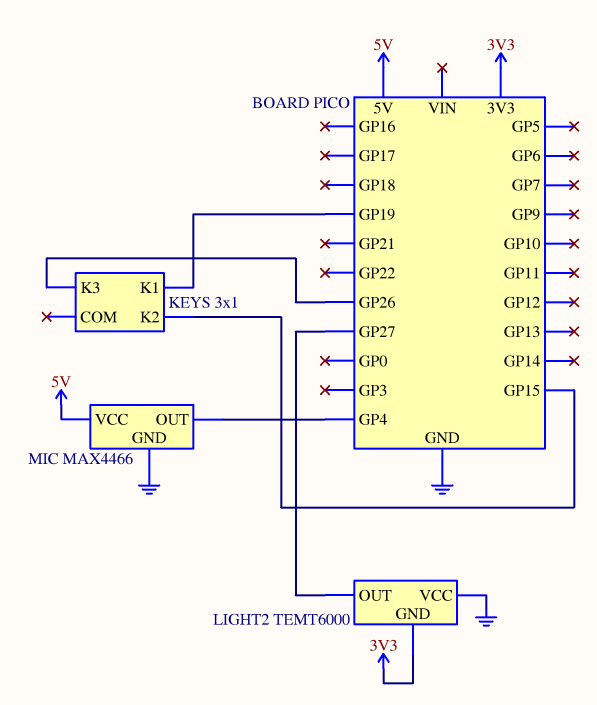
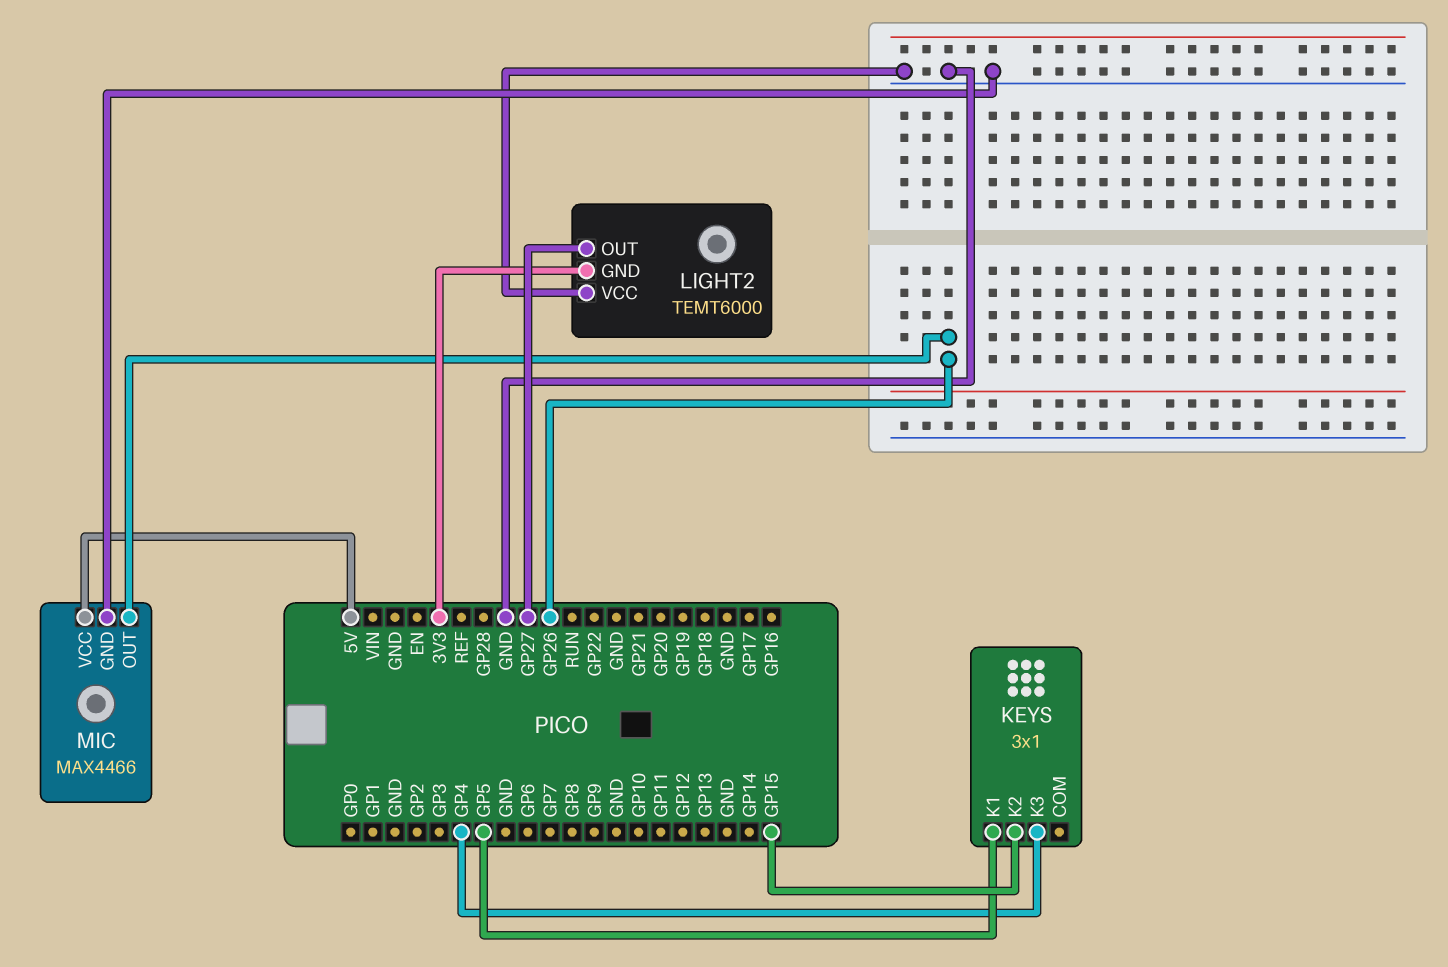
KEYS pin K1: GP19 -> GP5
KEYS pin K3: GP26 -> GP4
MIC pin OUT: GP4 -> GP26

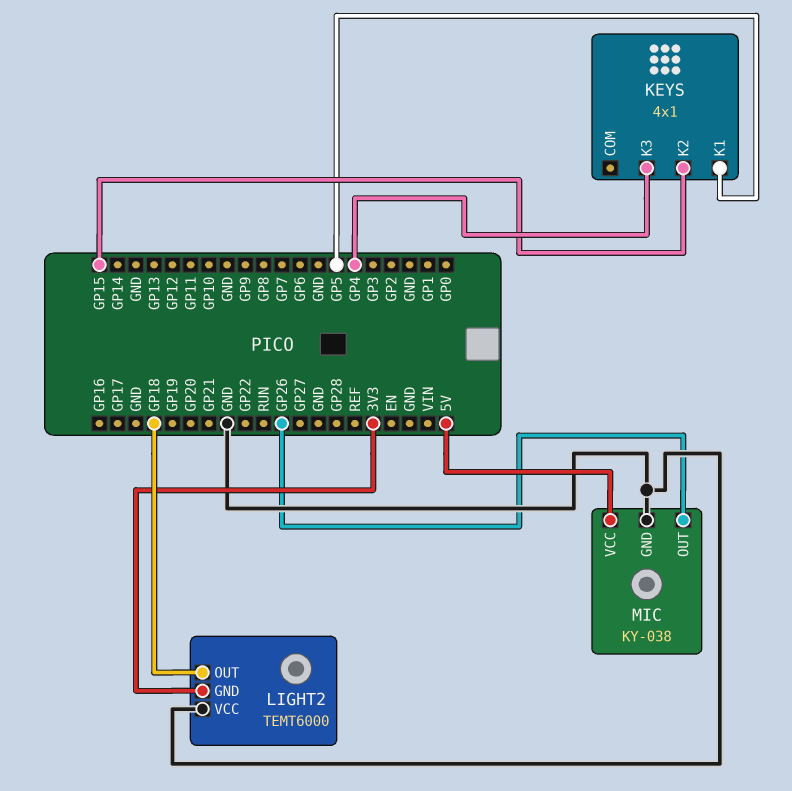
KEYS: 3x1 -> 4x1
LIGHT2 pin OUT: GP27 -> GP18
MIC: MAX4466 -> KY-038

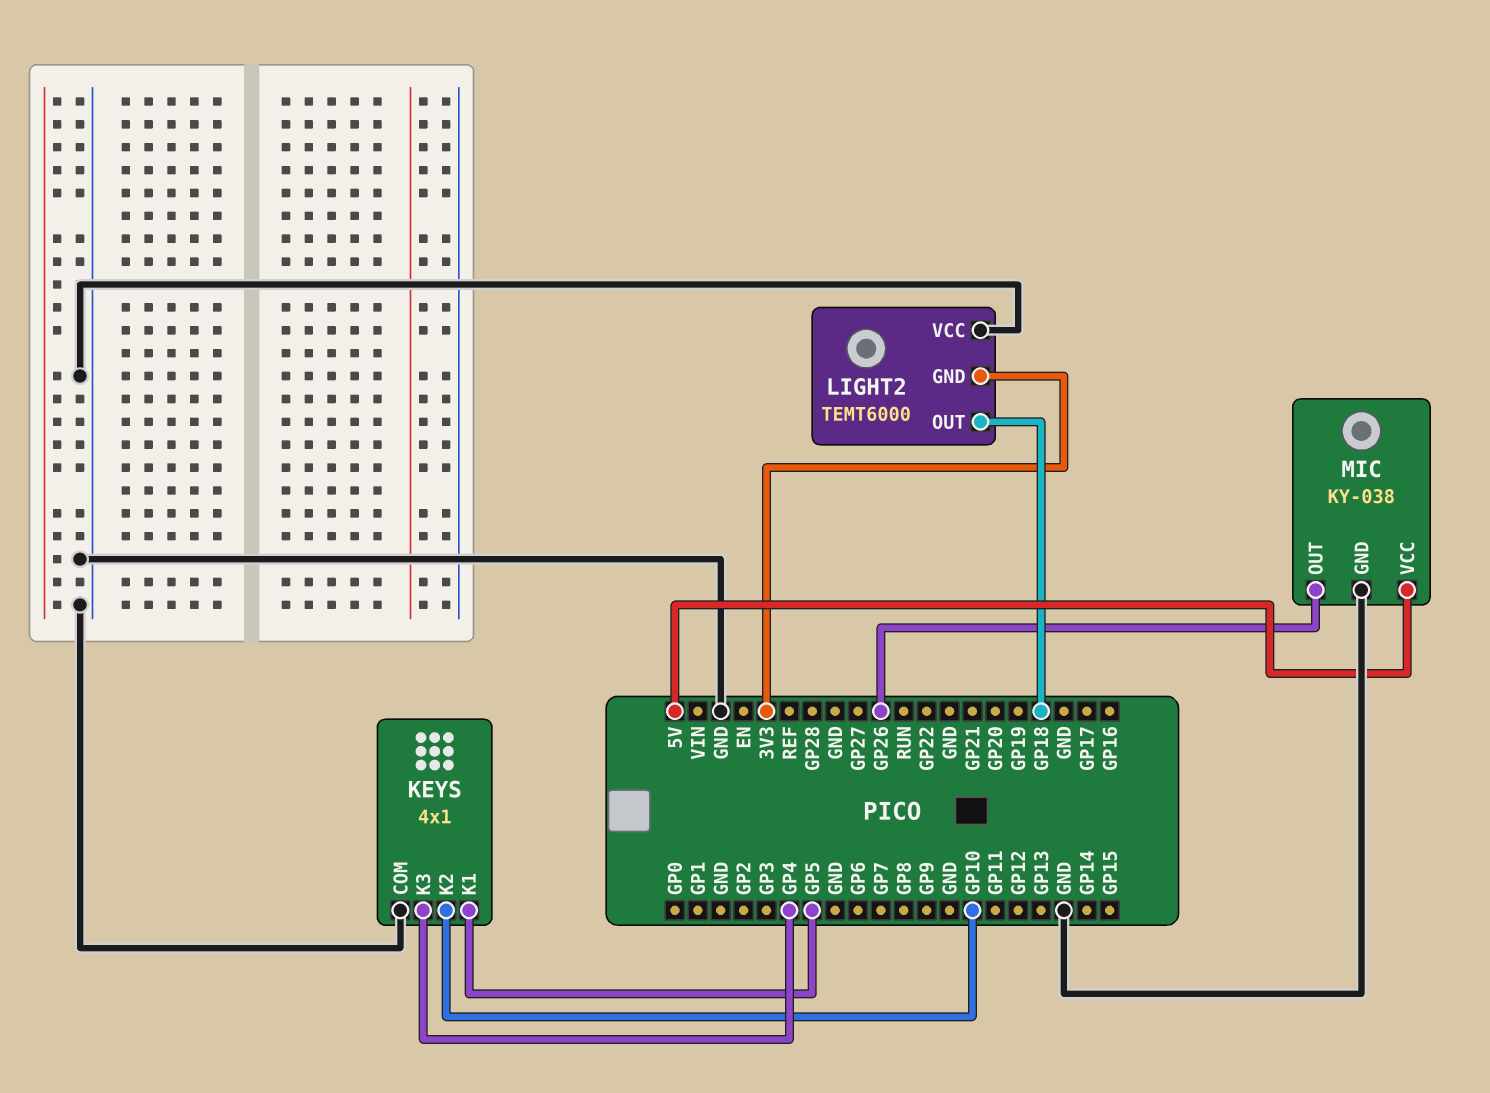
KEYS pin COM: none -> GND
KEYS pin K2: GP15 -> GP10

